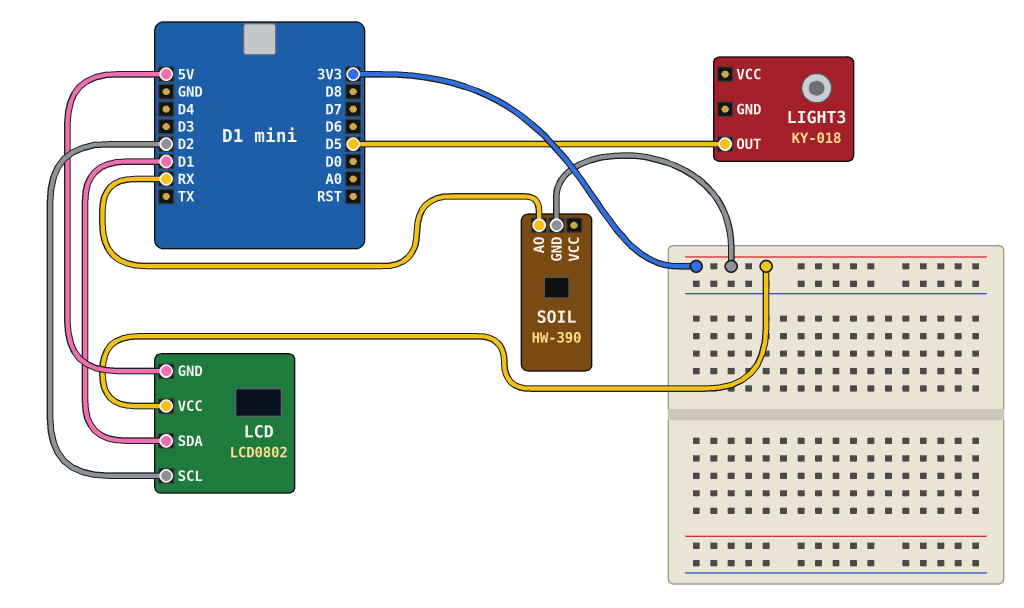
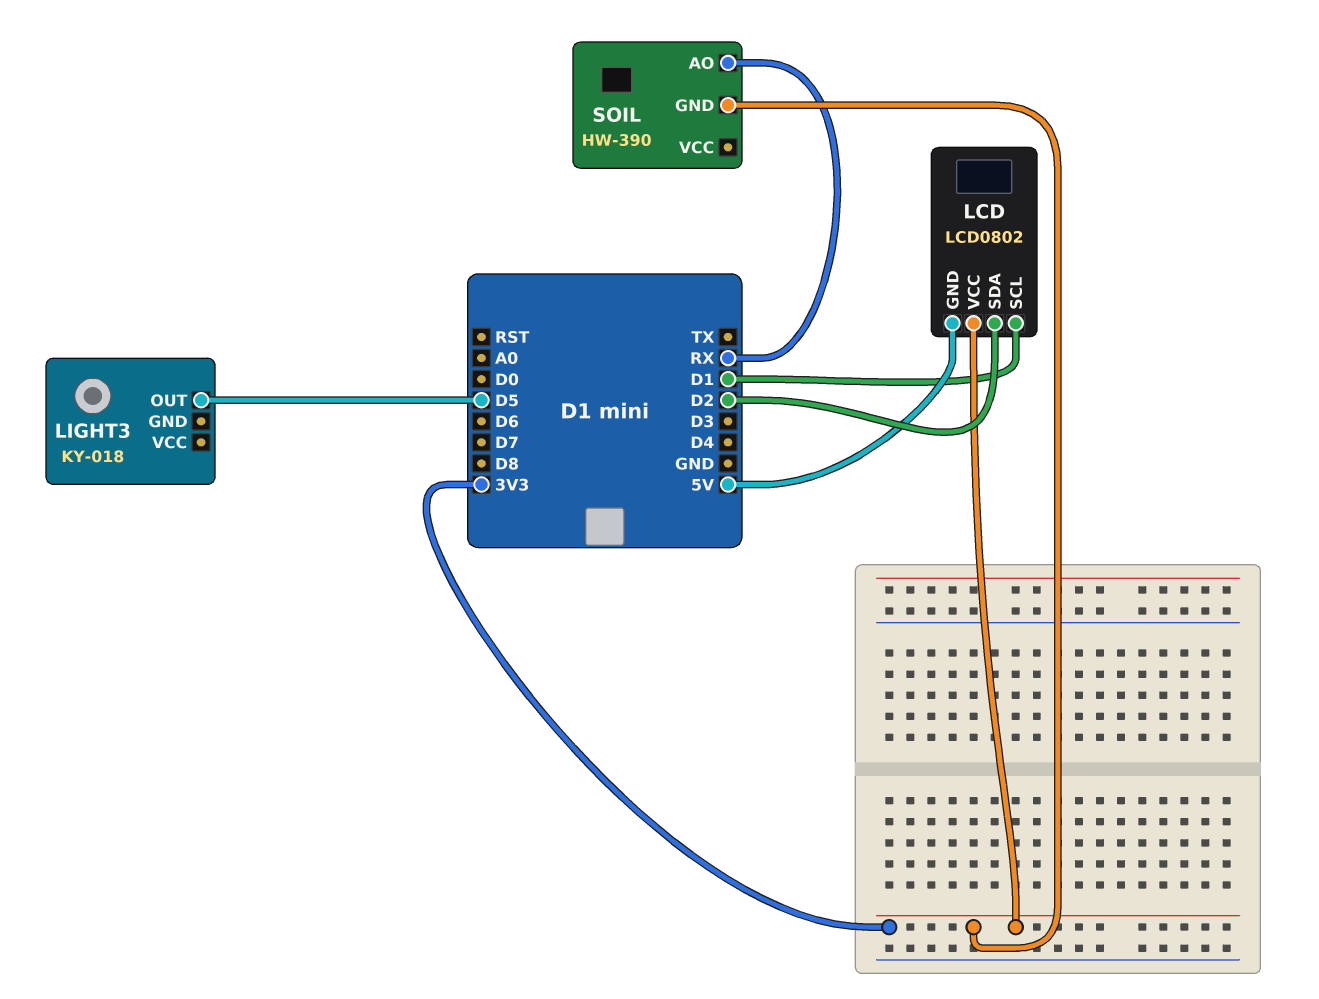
LCD pin SCL: D2 -> D1
LCD pin SDA: D1 -> D2

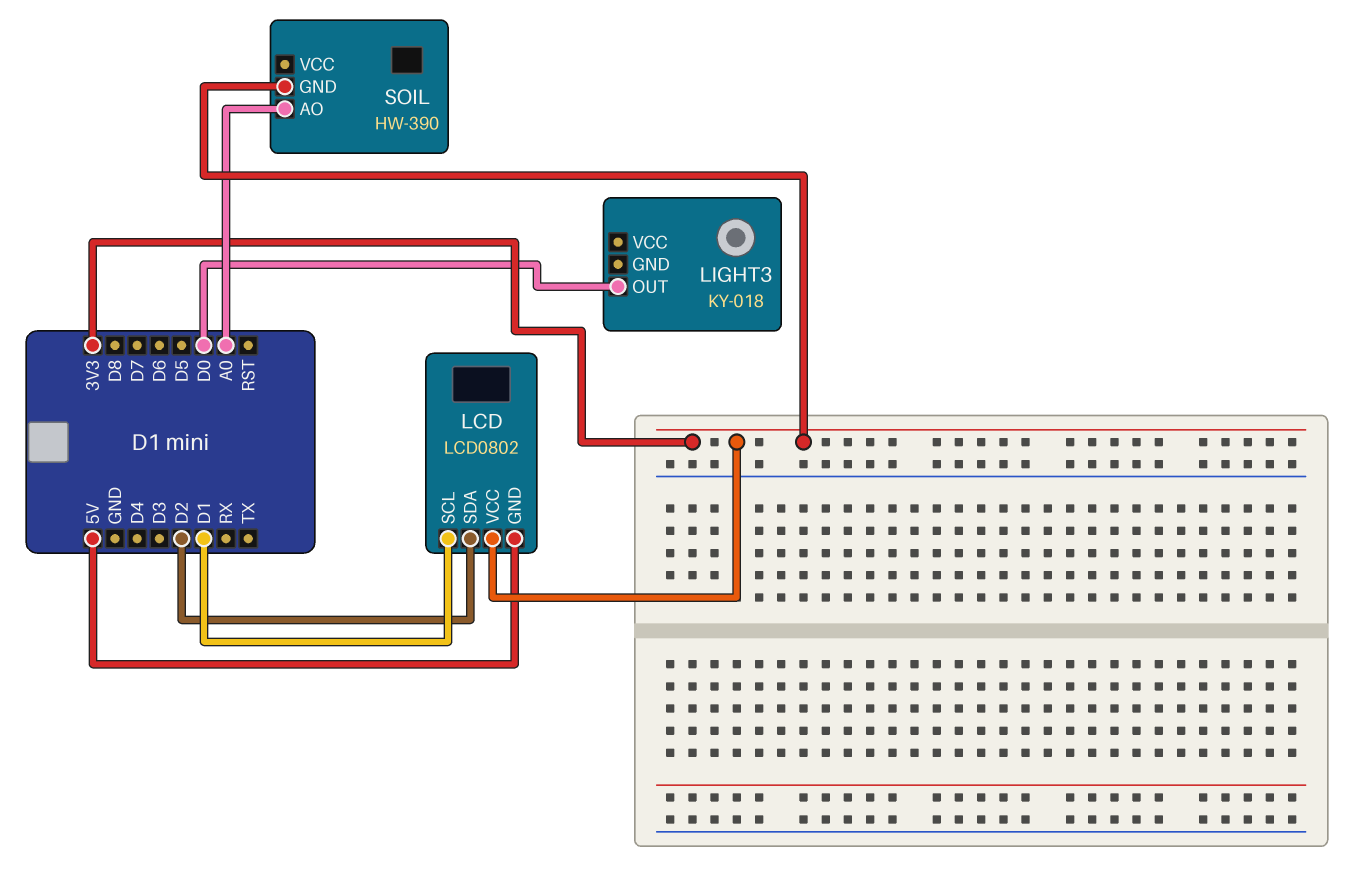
LIGHT3 pin OUT: D5 -> D0
SOIL pin AO: RX -> A0

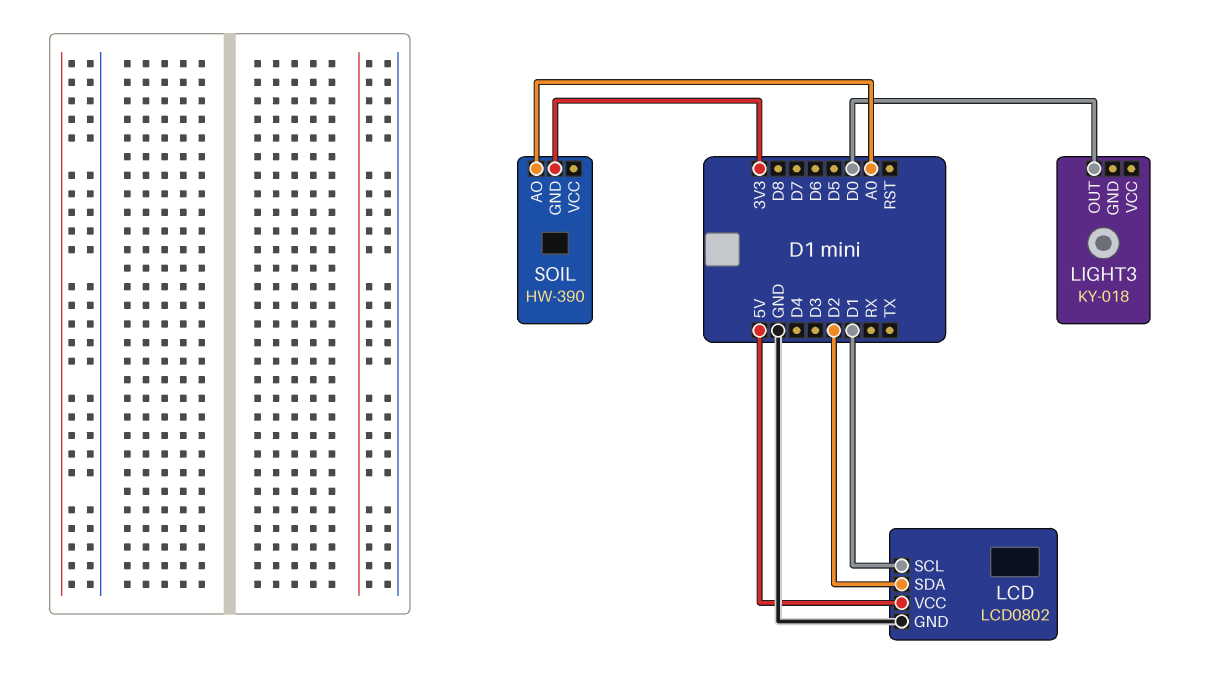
LCD pin GND: 5V -> GND
LCD pin VCC: 3V3 -> 5V

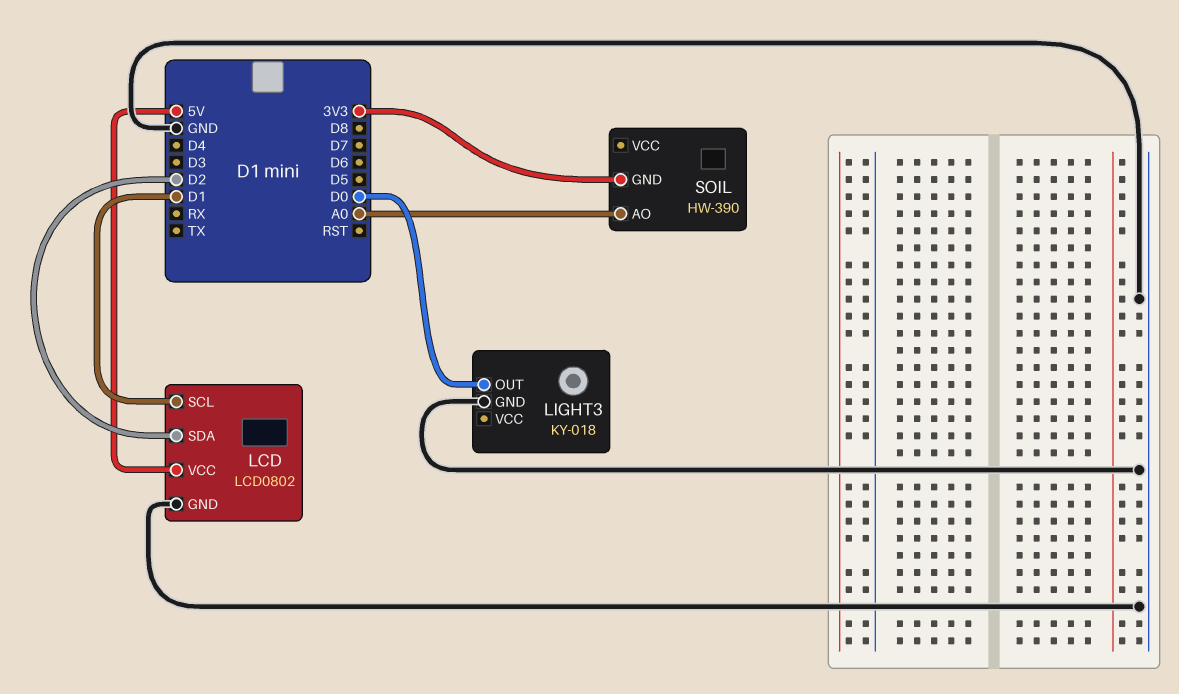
LIGHT3 pin GND: none -> GND

